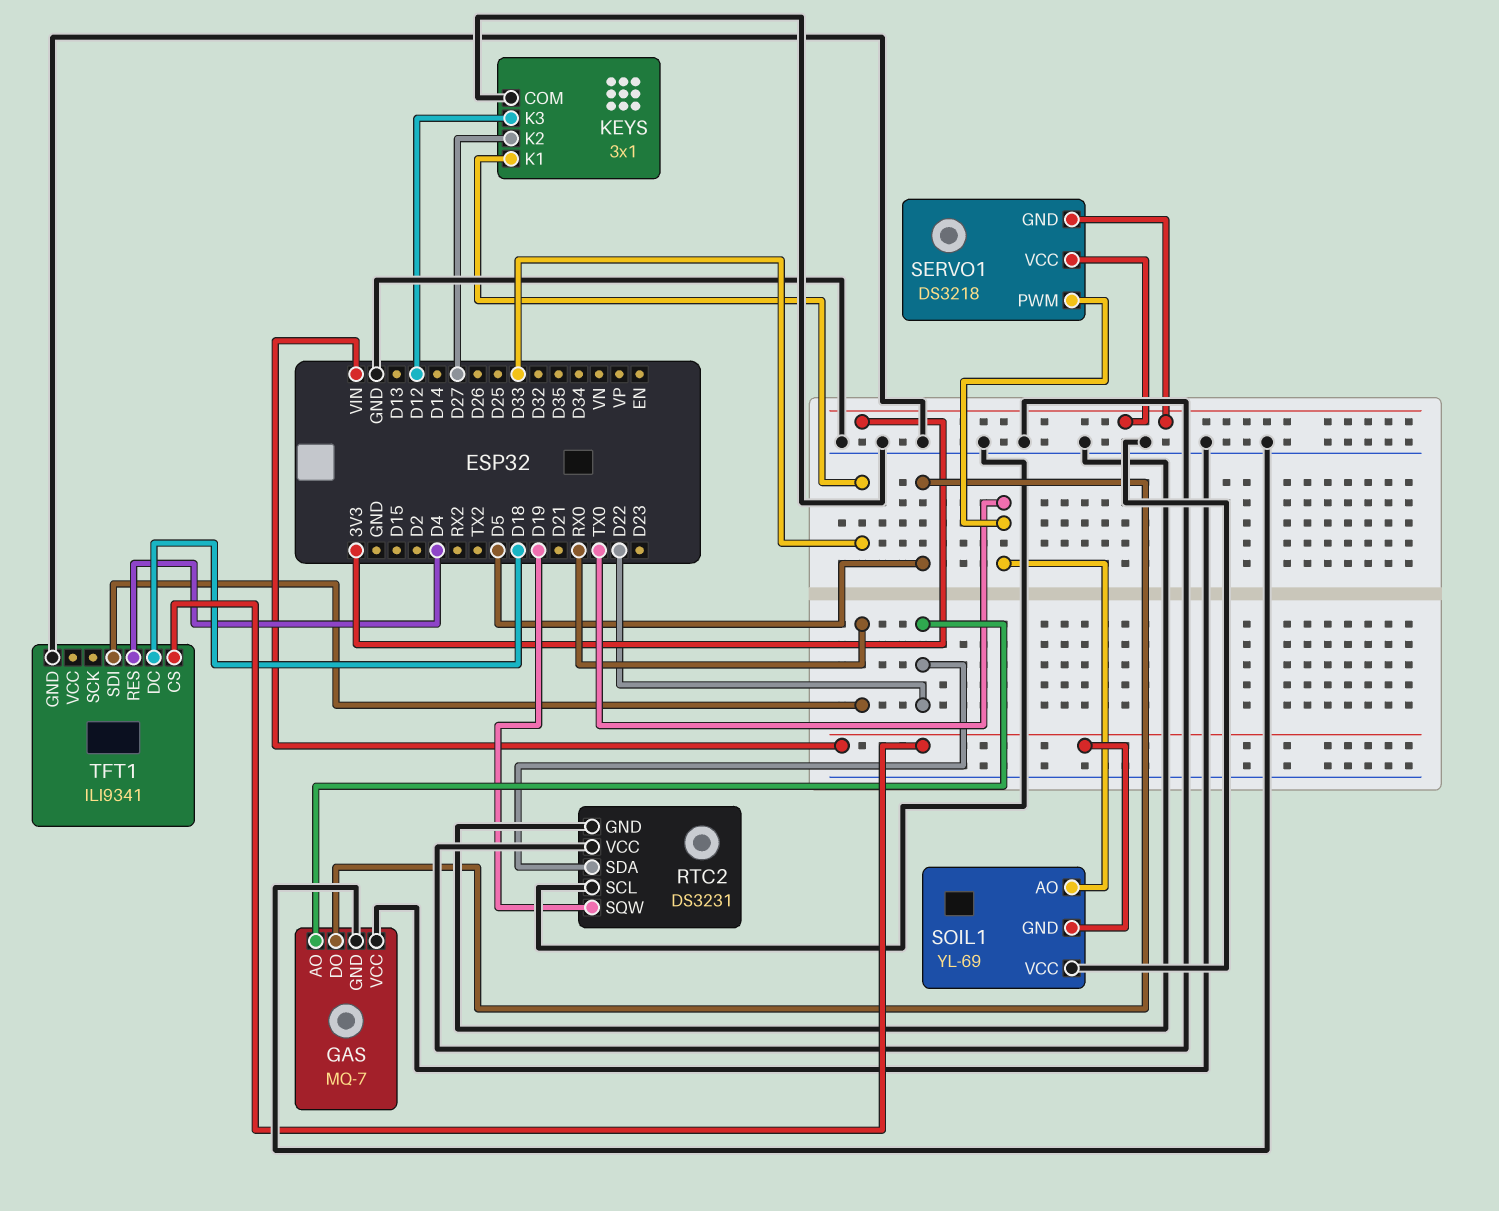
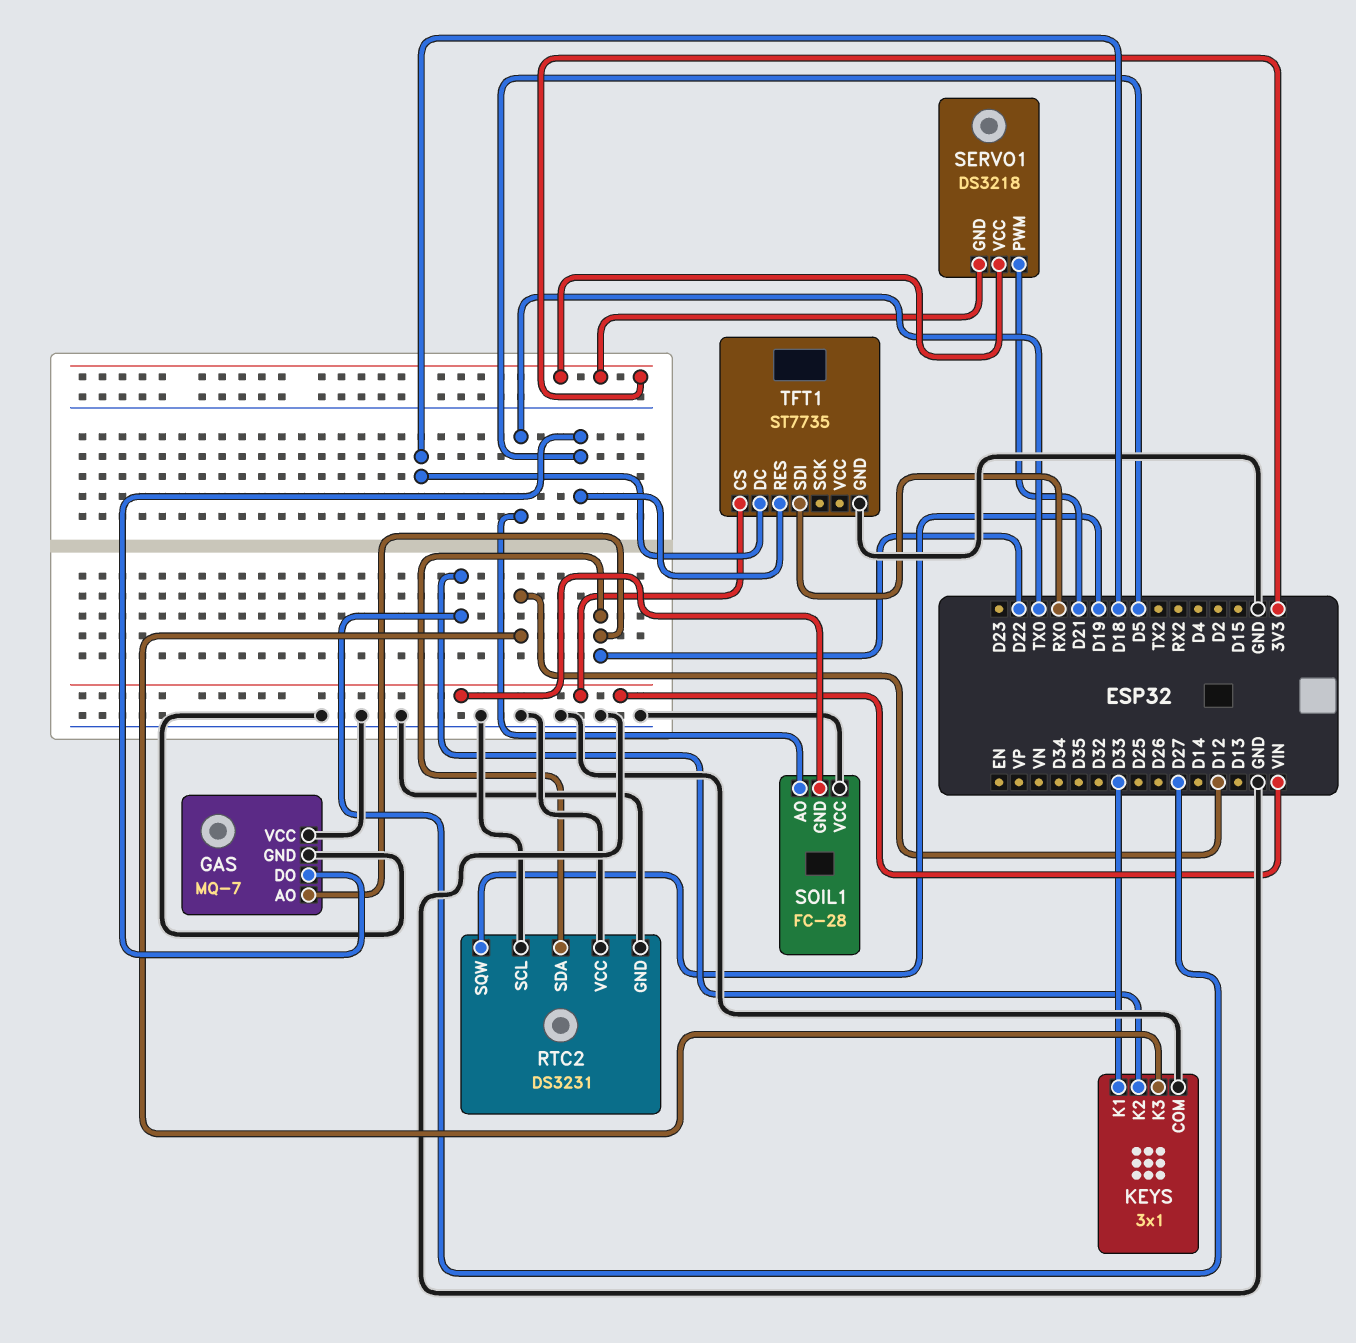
SERVO1 pin PWM: TX0 -> D21
SOIL1: YL-69 -> FC-28
TFT1: ILI9341 -> ST7735
TFT1 pin RES: D4 -> D5

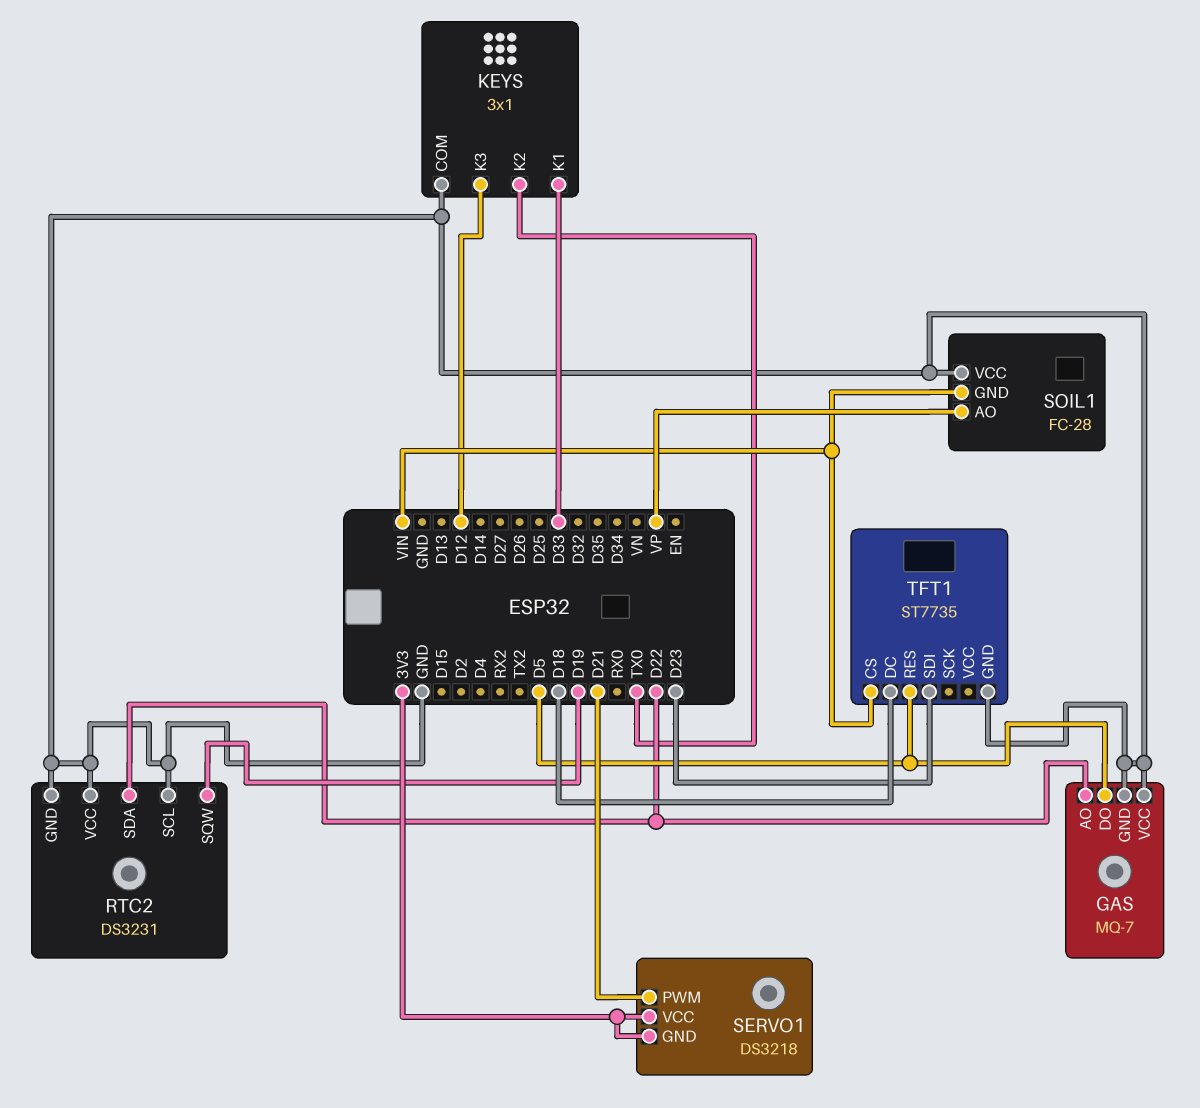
KEYS pin K2: D27 -> TX0
SOIL1 pin AO: TX0 -> VP
TFT1 pin SDI: RX0 -> D23

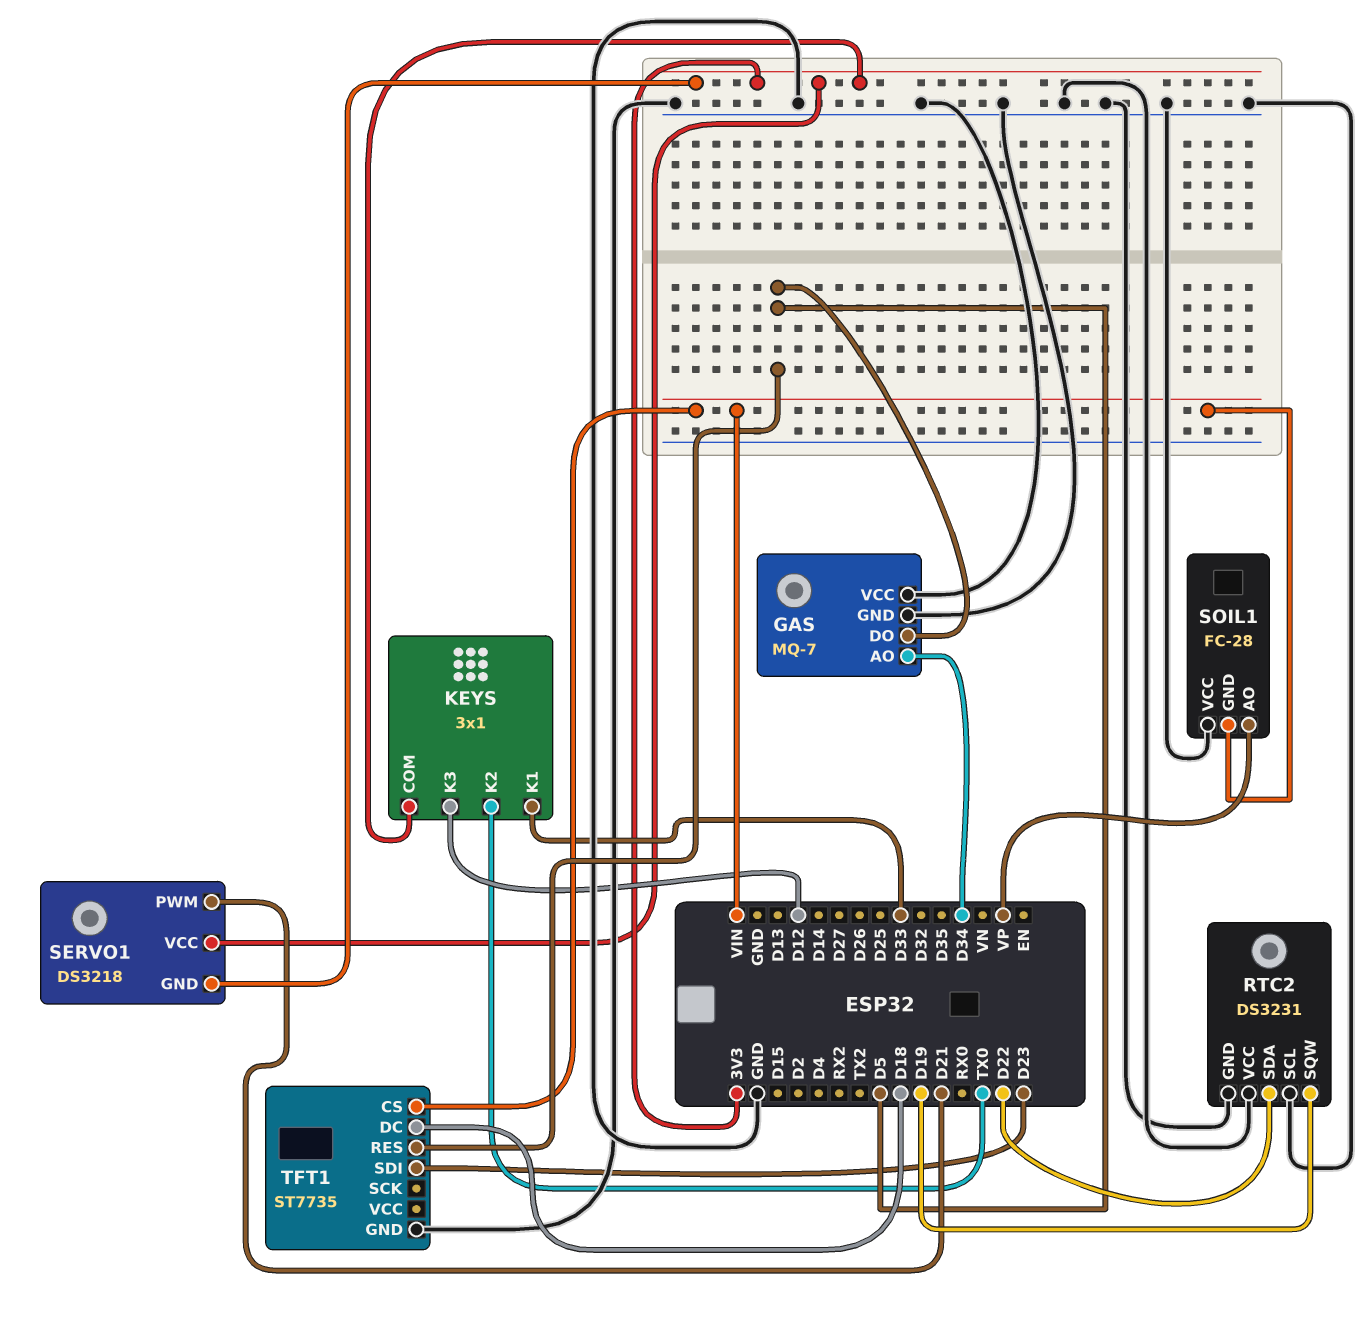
GAS pin AO: D22 -> D34
KEYS pin COM: GND -> 3V3

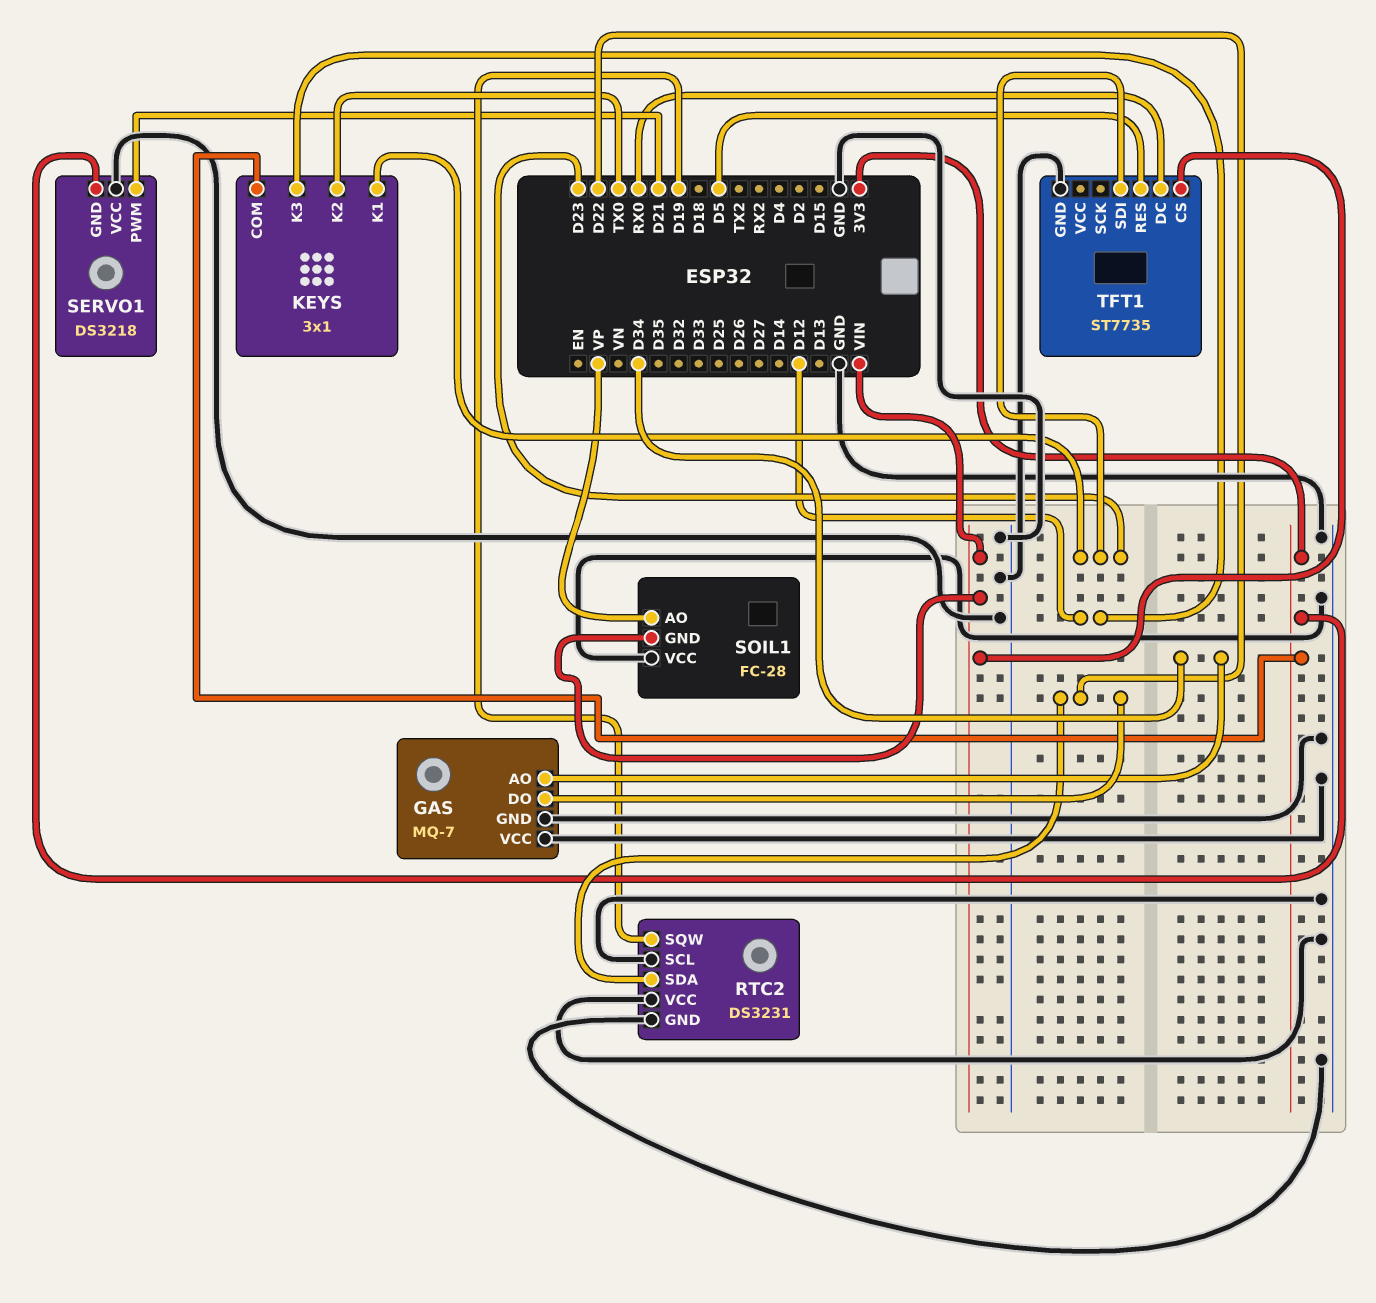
GAS pin DO: D5 -> D22
KEYS pin K1: D33 -> D23
SERVO1 pin VCC: 3V3 -> GND
TFT1 pin DC: D18 -> RX0

